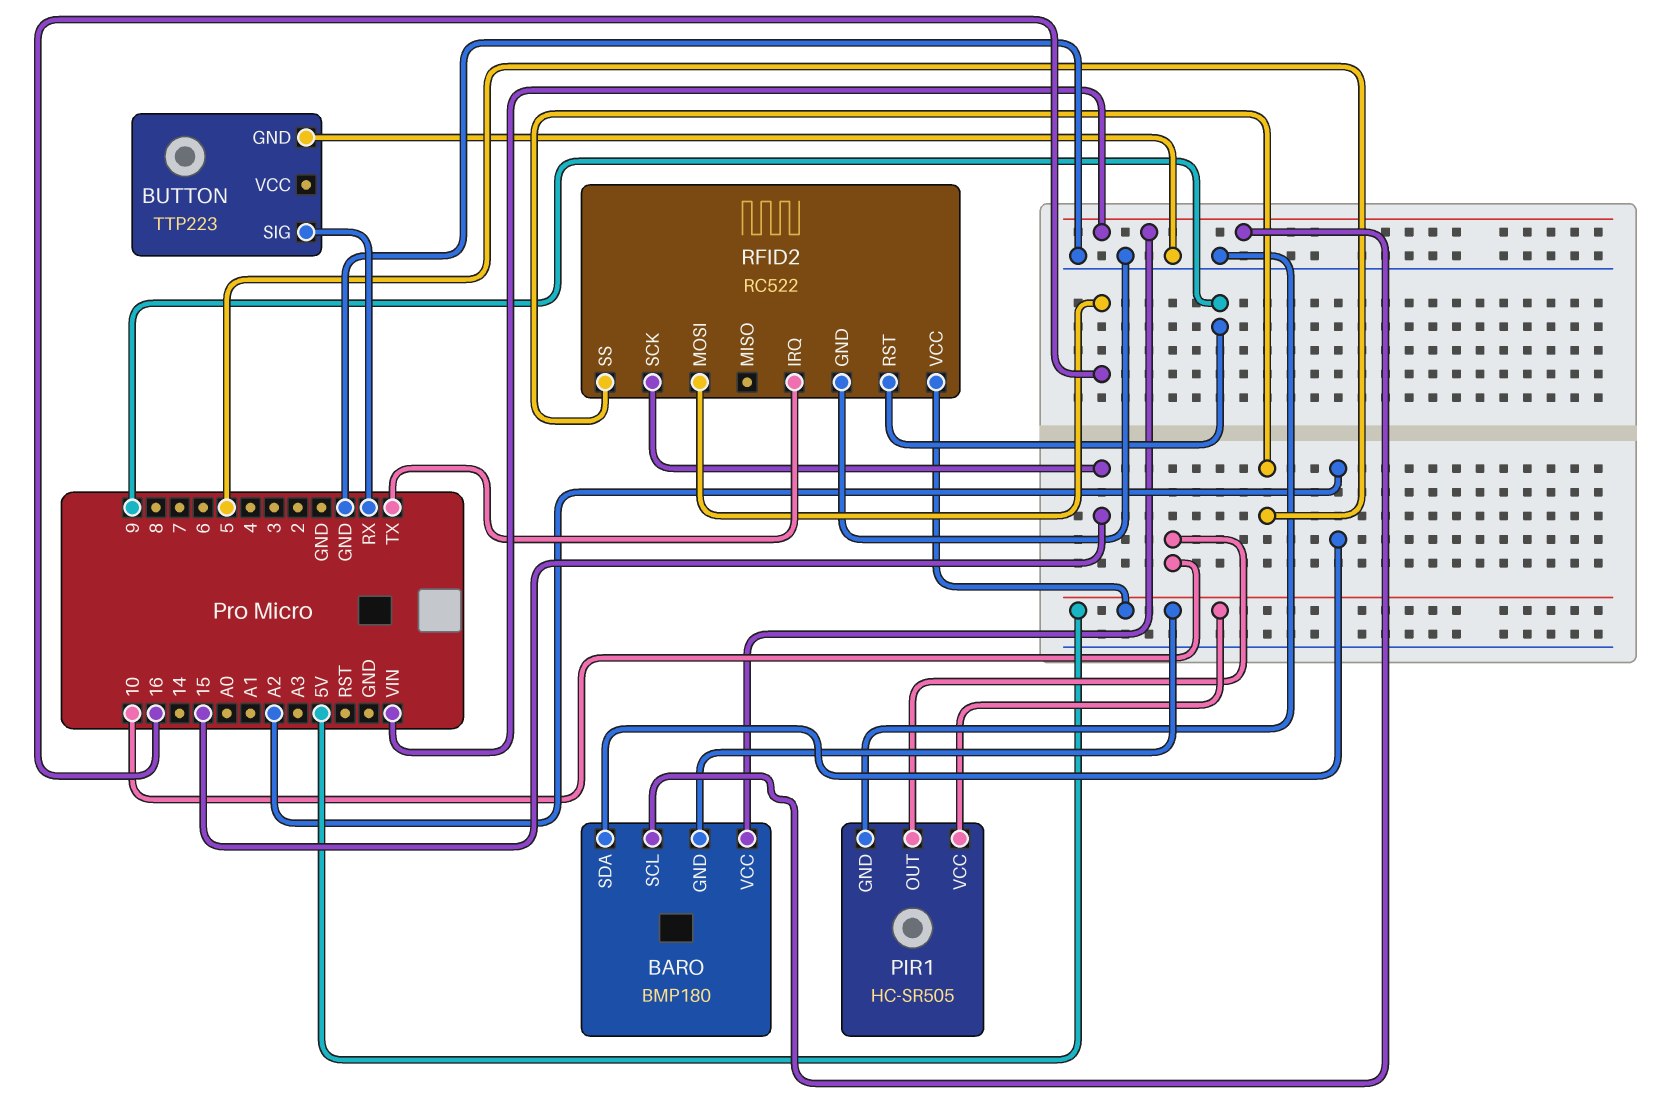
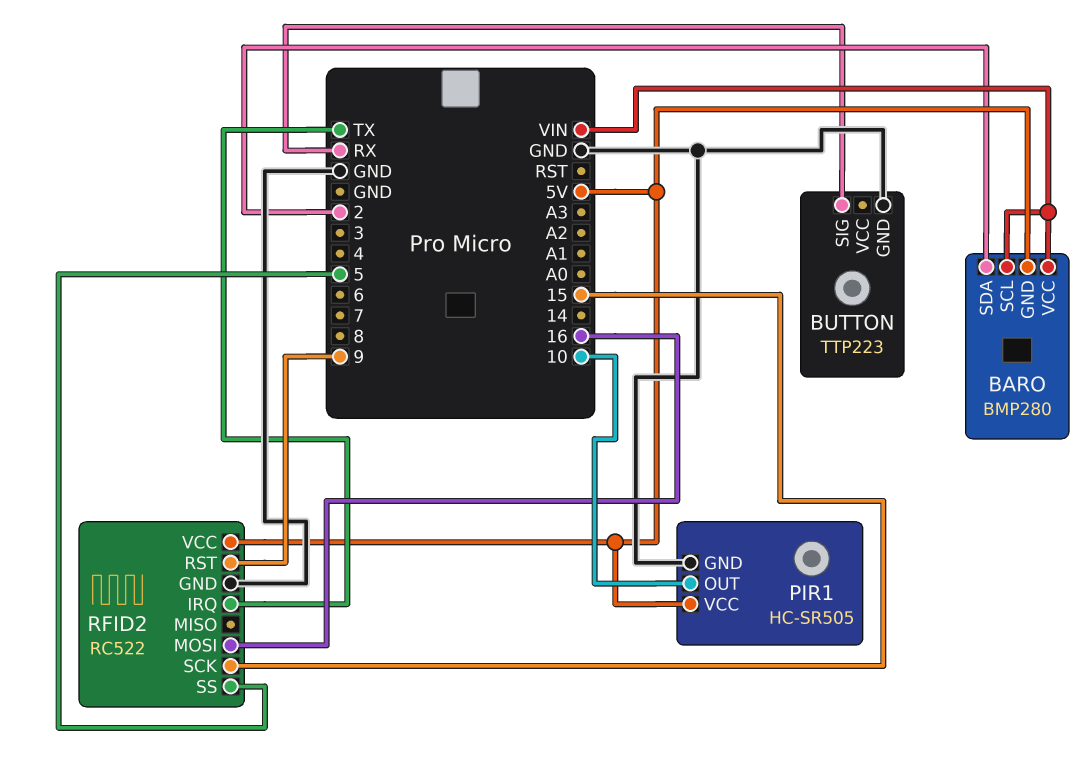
BARO: BMP180 -> BMP280
BARO pin SDA: A2 -> 2

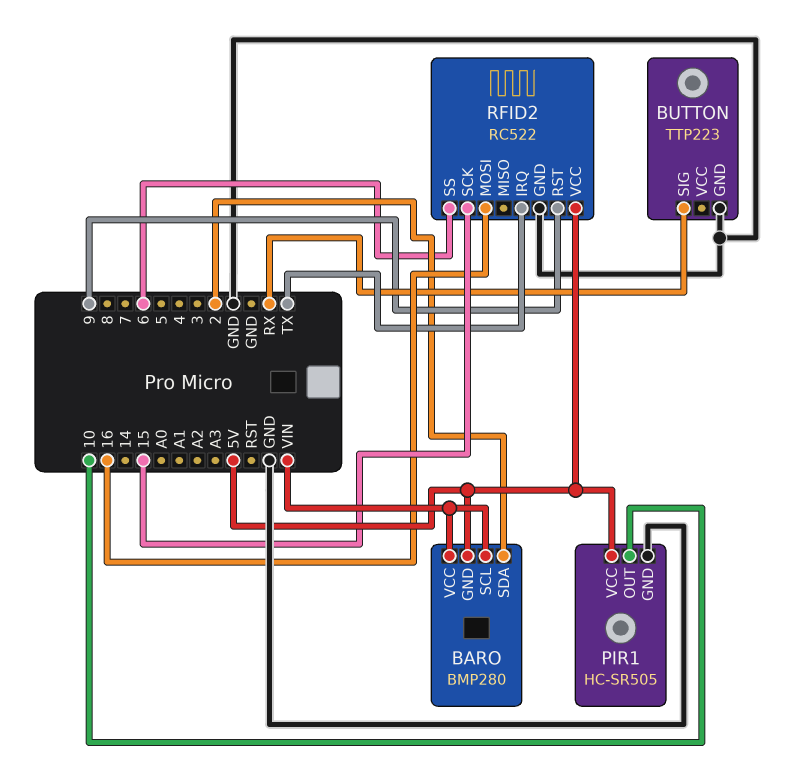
RFID2 pin SS: 5 -> 6

